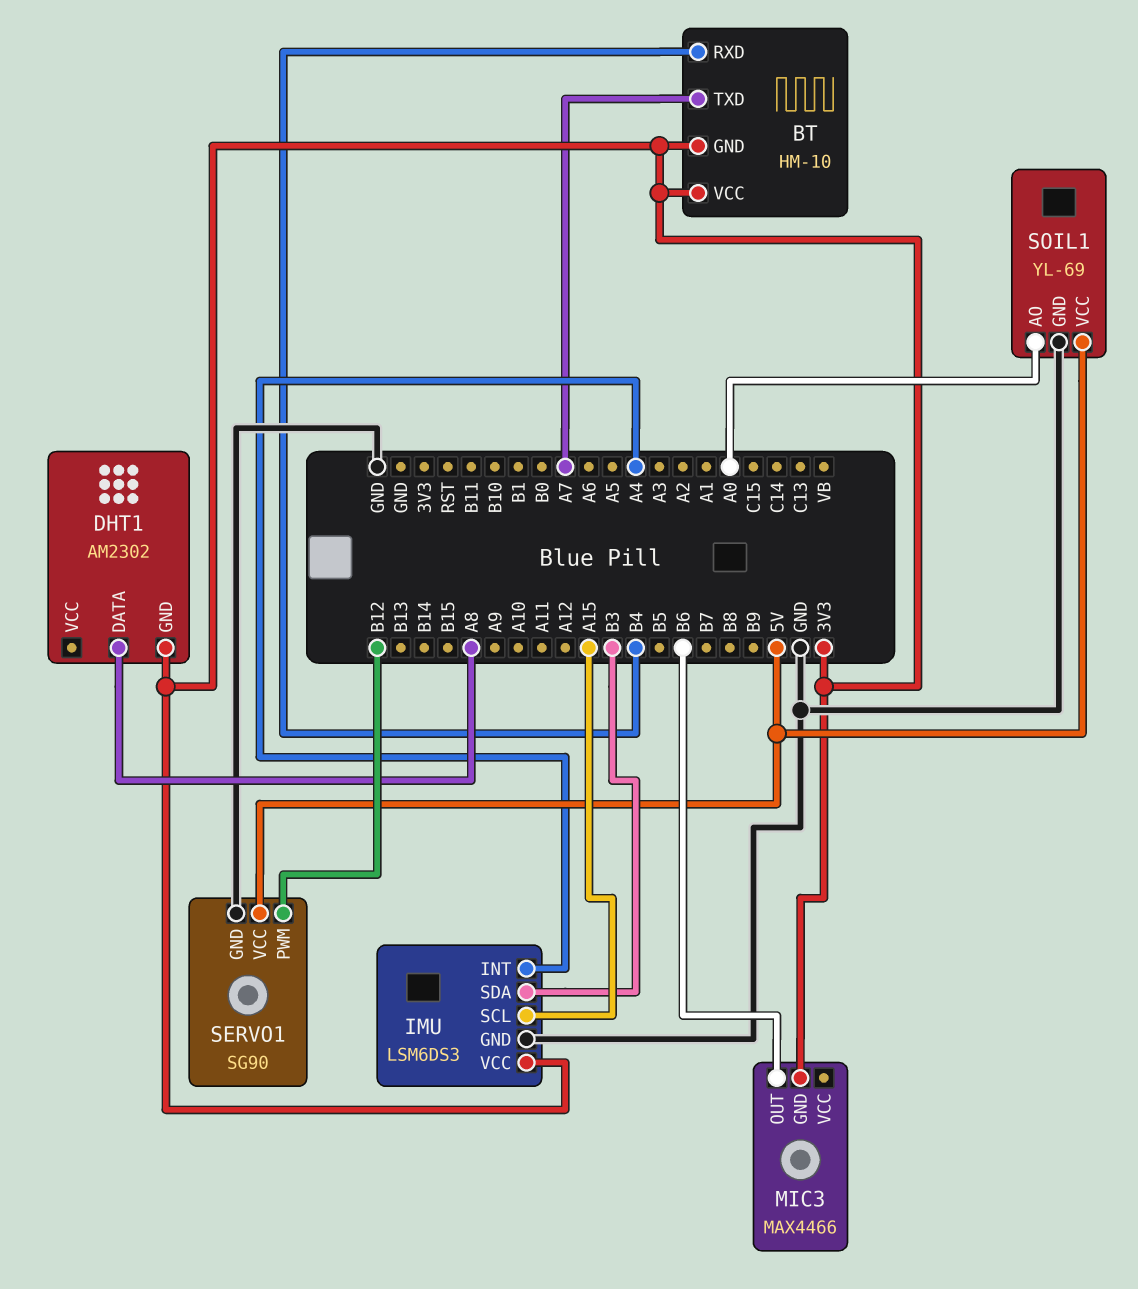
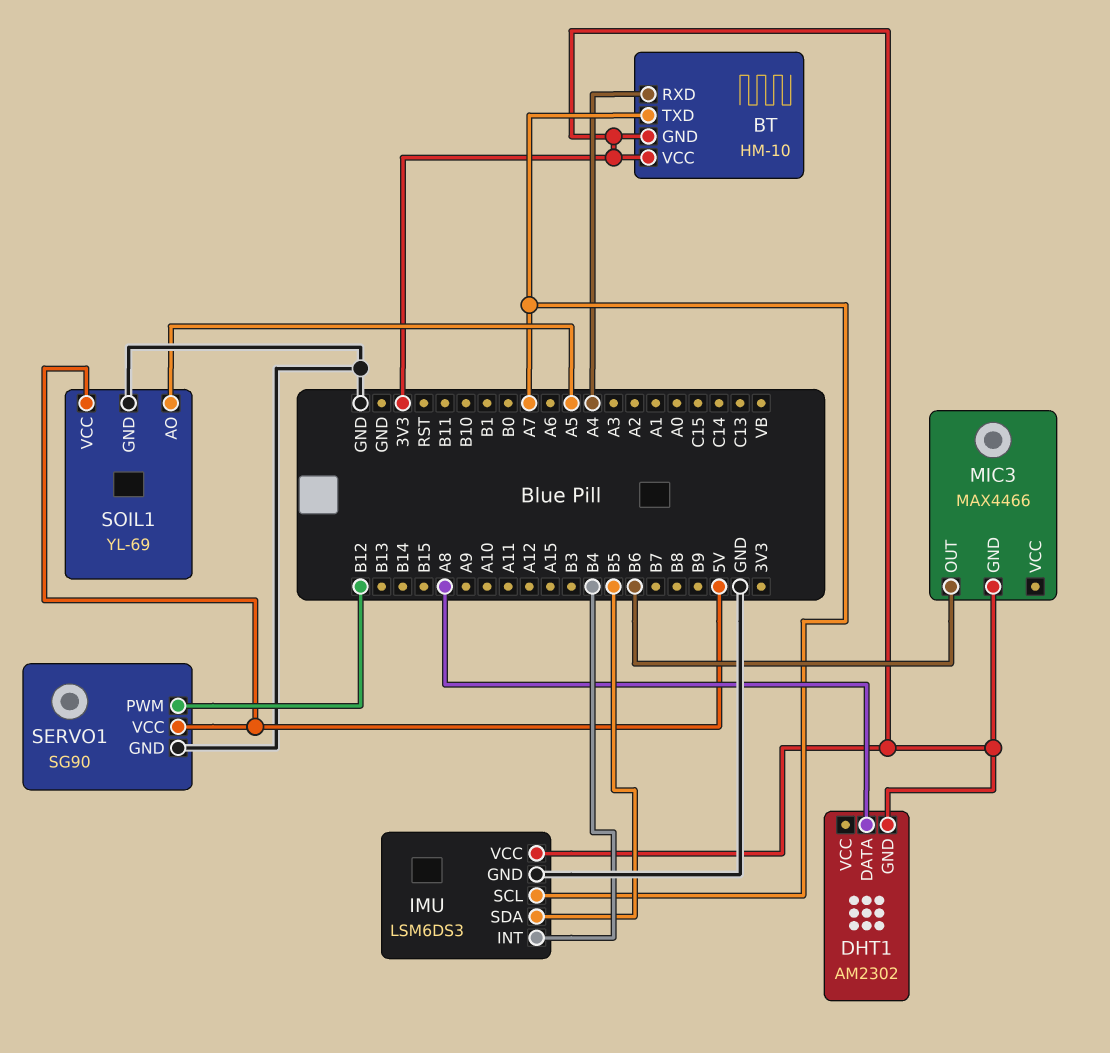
BT pin RXD: B4 -> A4
IMU pin INT: A4 -> B4
IMU pin SCL: A15 -> A7
IMU pin SDA: B3 -> B5
SOIL1 pin AO: A0 -> A5

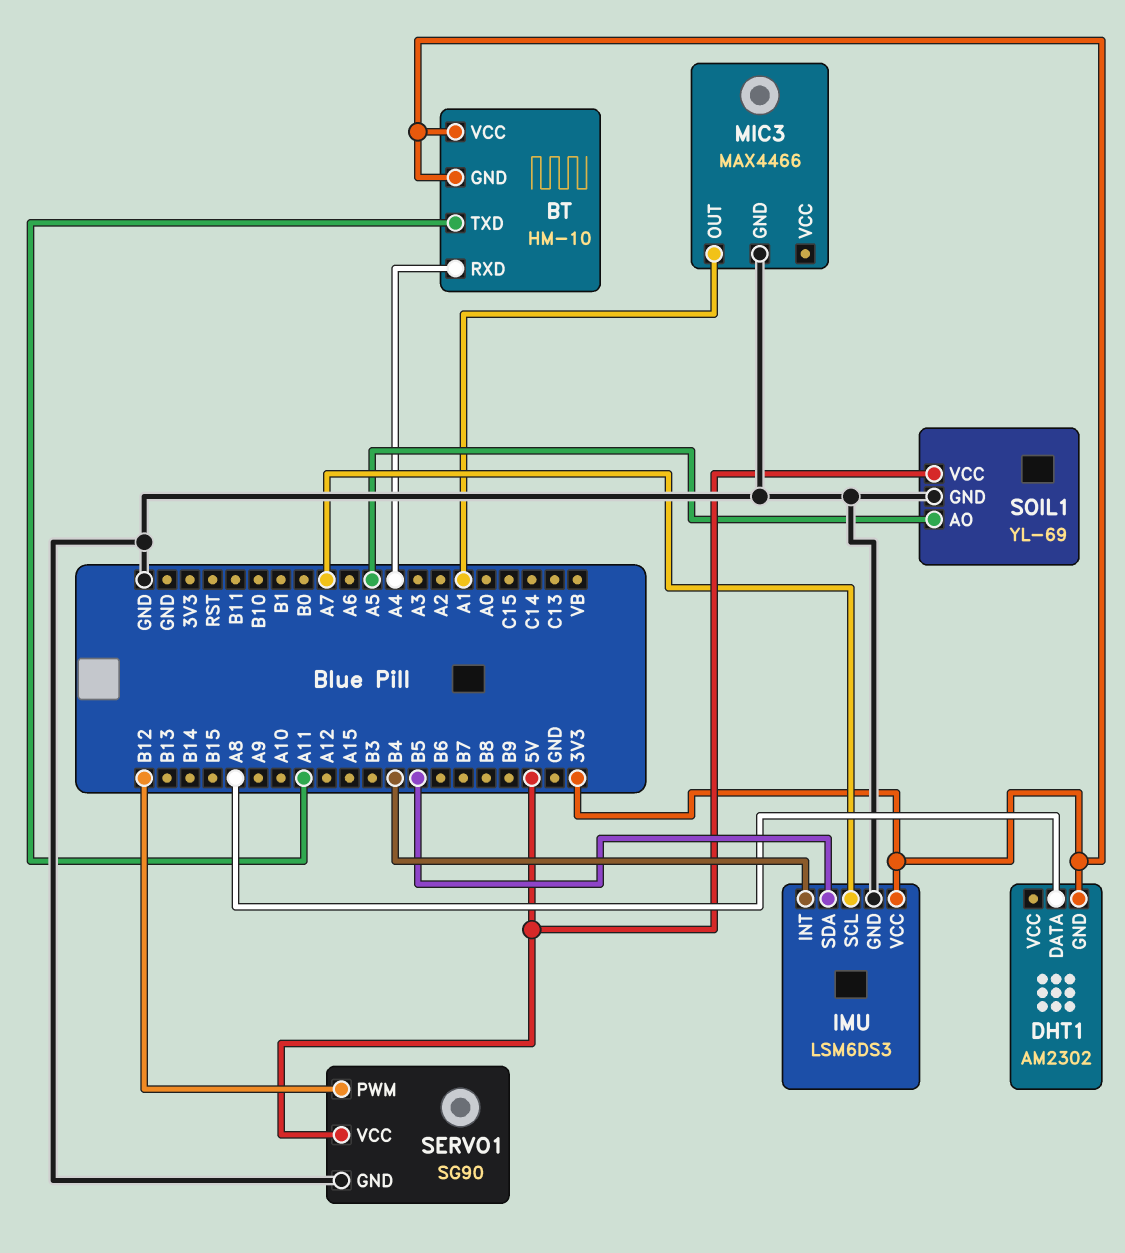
BT pin TXD: A7 -> A11
MIC3 pin GND: 3V3 -> GND
MIC3 pin OUT: B6 -> A1

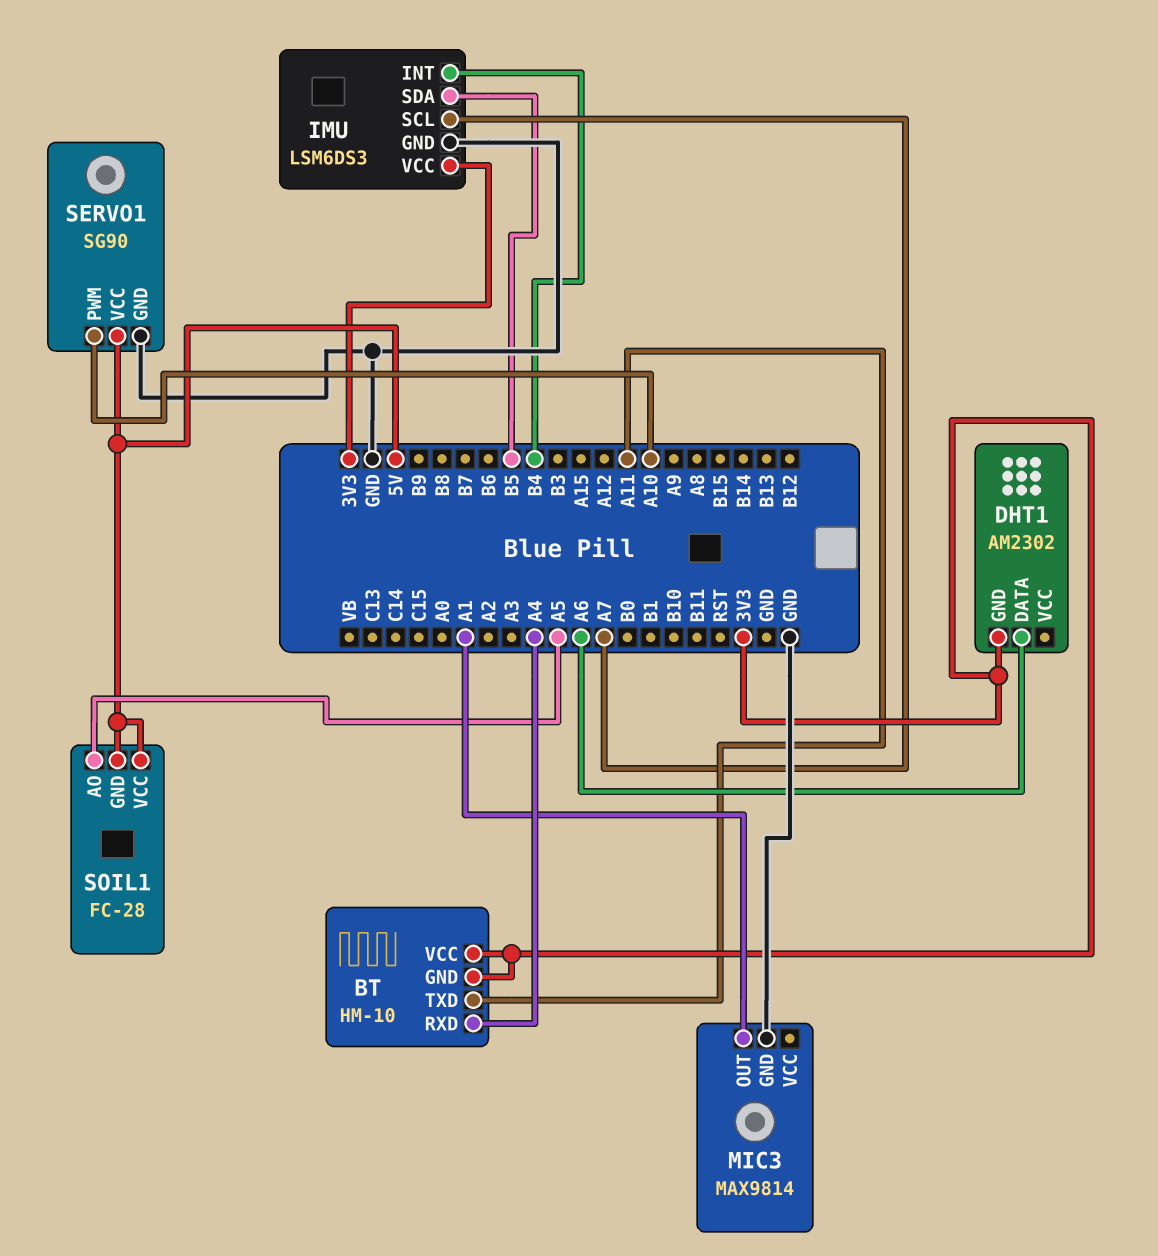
DHT1 pin DATA: A8 -> A6
MIC3: MAX4466 -> MAX9814
SERVO1 pin PWM: B12 -> A10
SOIL1: YL-69 -> FC-28
SOIL1 pin GND: GND -> 5V

